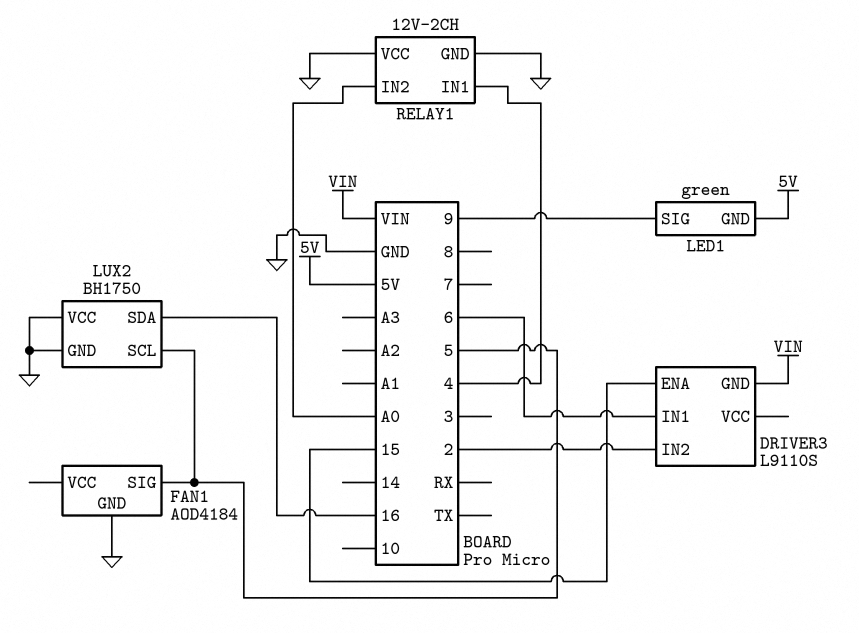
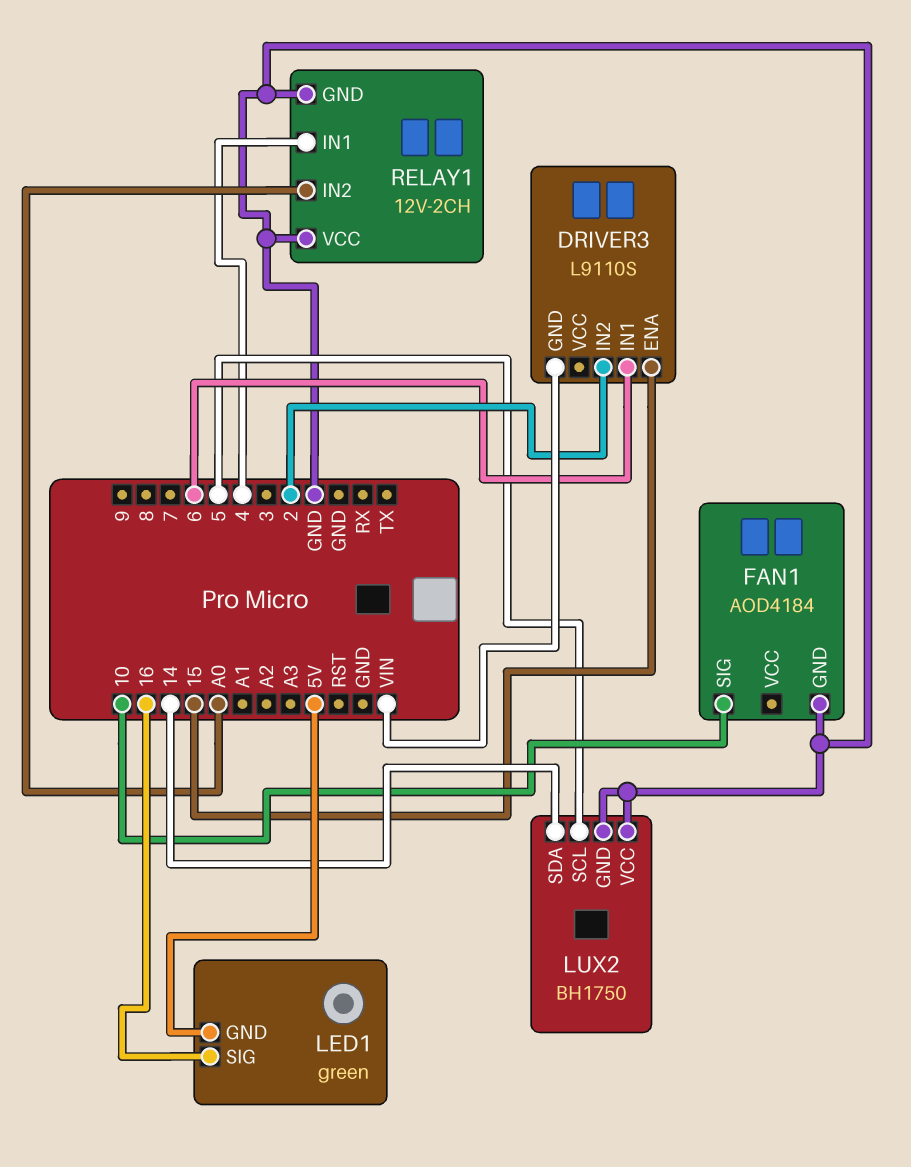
FAN1 pin SIG: 5 -> 10
LED1 pin SIG: 9 -> 16
LUX2 pin SDA: 16 -> 14

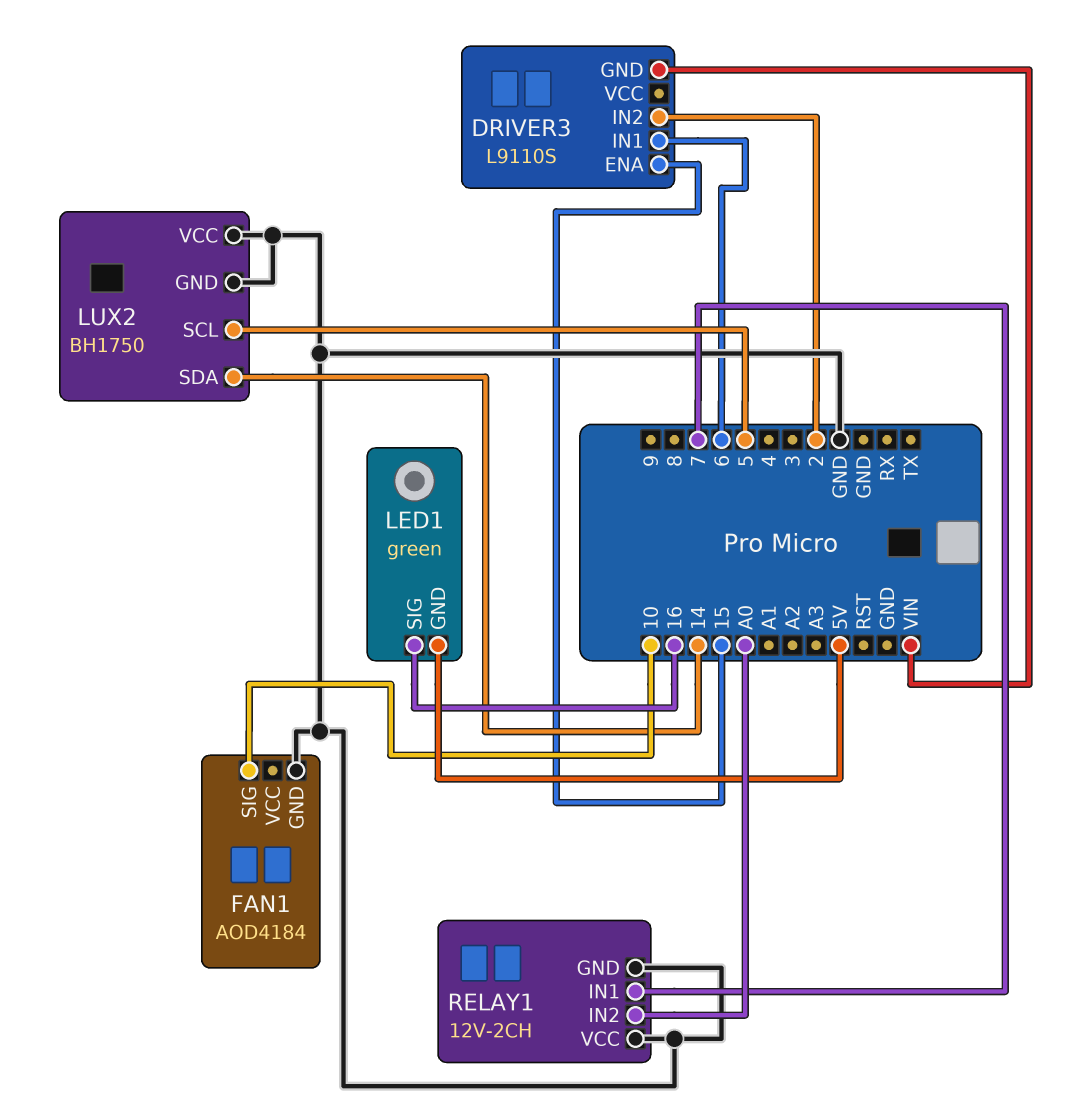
RELAY1 pin IN1: 4 -> 7

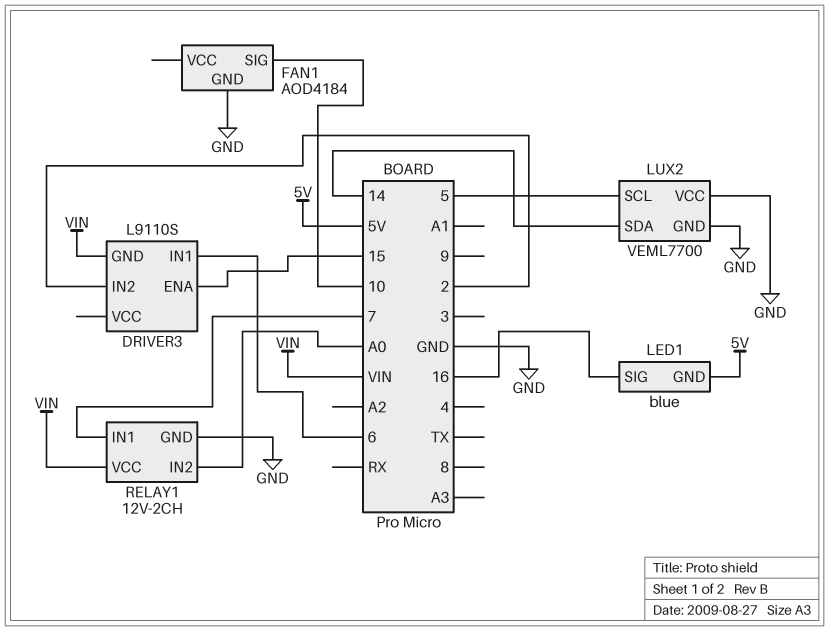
LED1: green -> blue
LUX2: BH1750 -> VEML7700
RELAY1 pin VCC: GND -> VIN

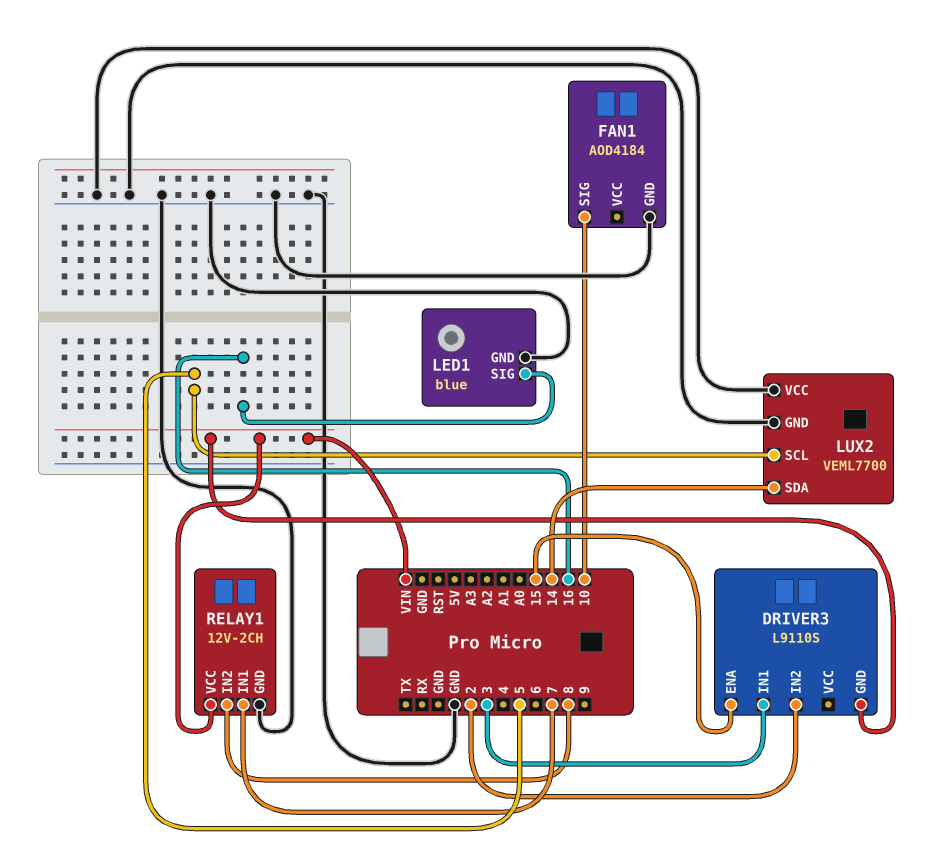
DRIVER3 pin IN1: 6 -> 3
LED1 pin GND: 5V -> GND
RELAY1 pin IN2: A0 -> 8

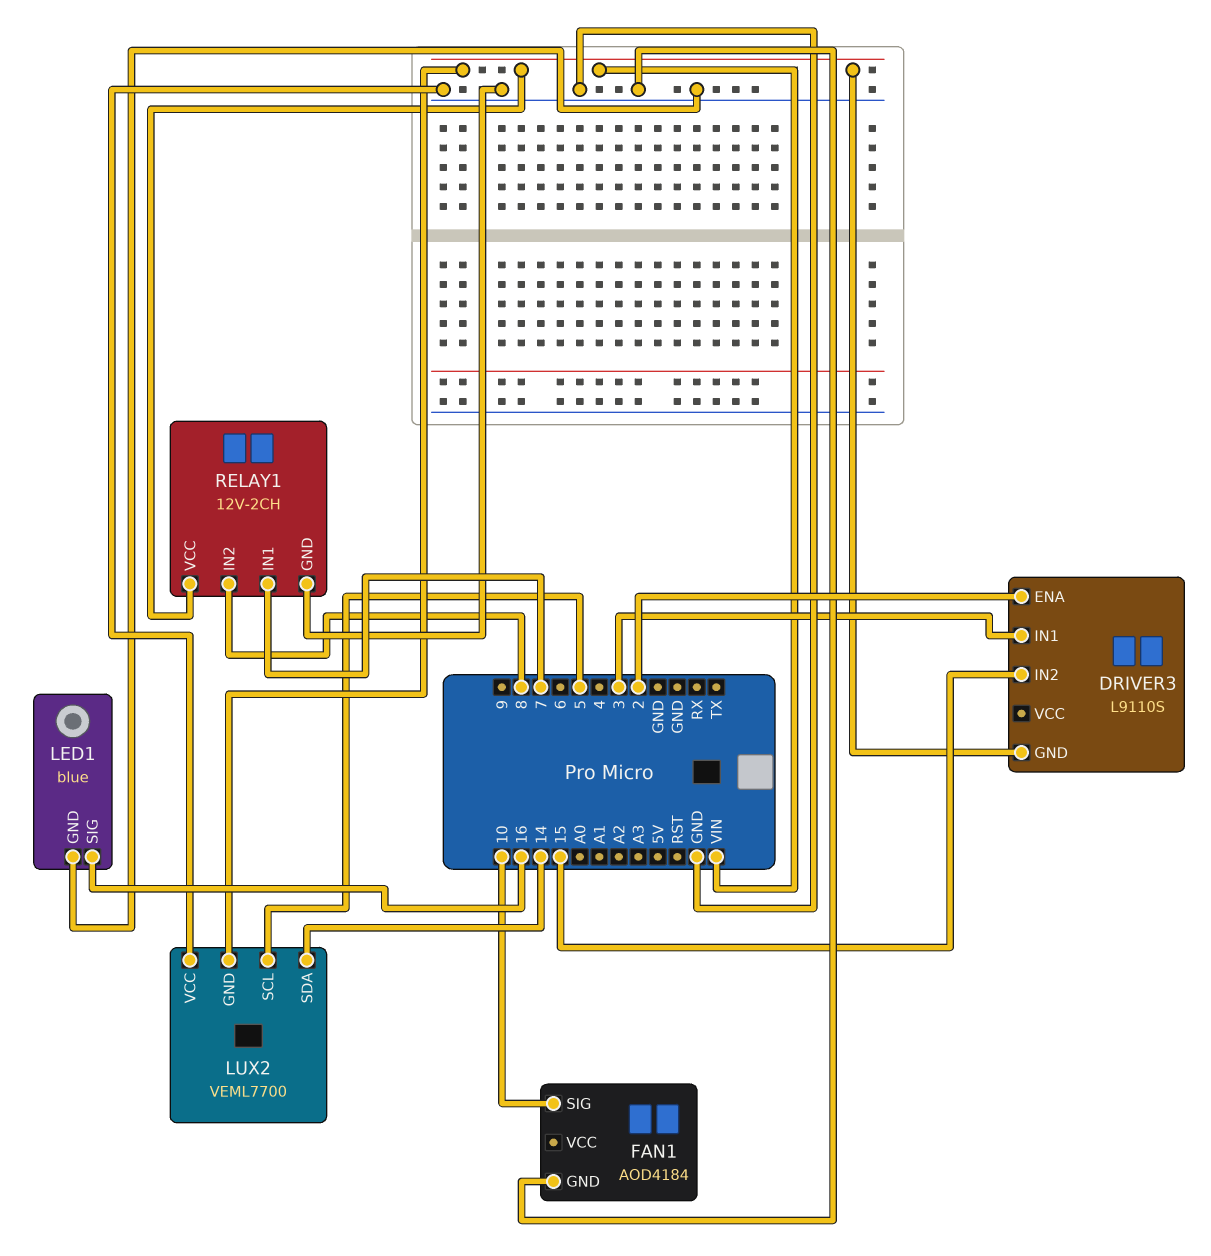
DRIVER3 pin ENA: 15 -> 2
DRIVER3 pin IN2: 2 -> 15
LUX2 pin GND: GND -> VIN

